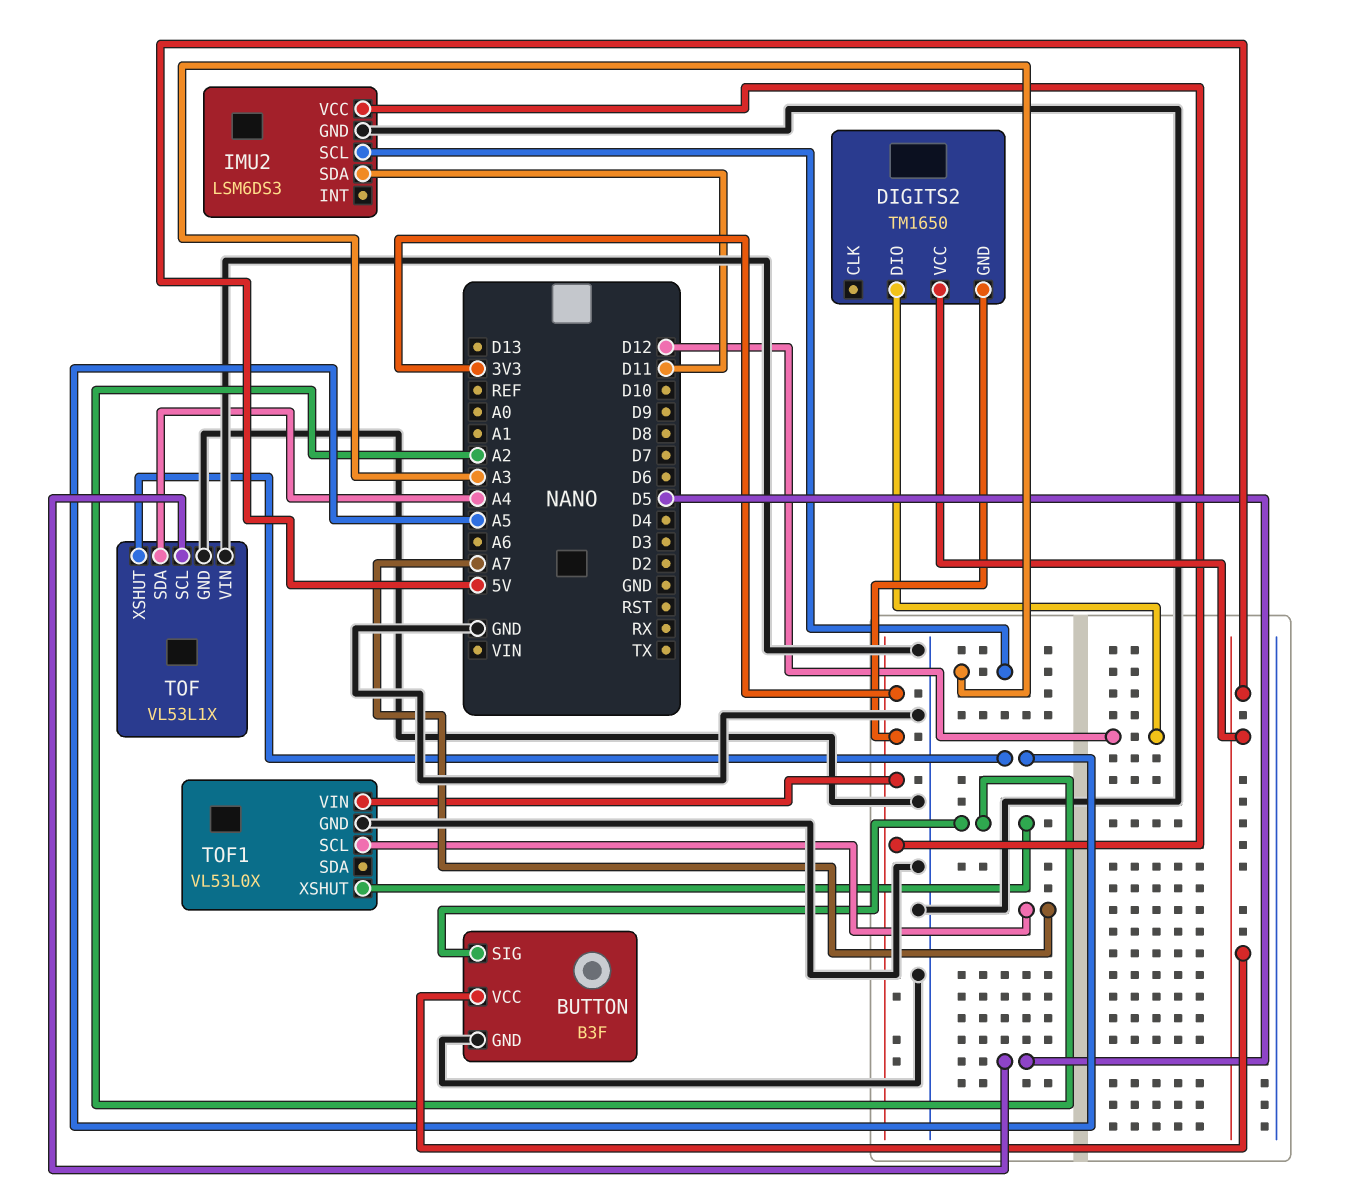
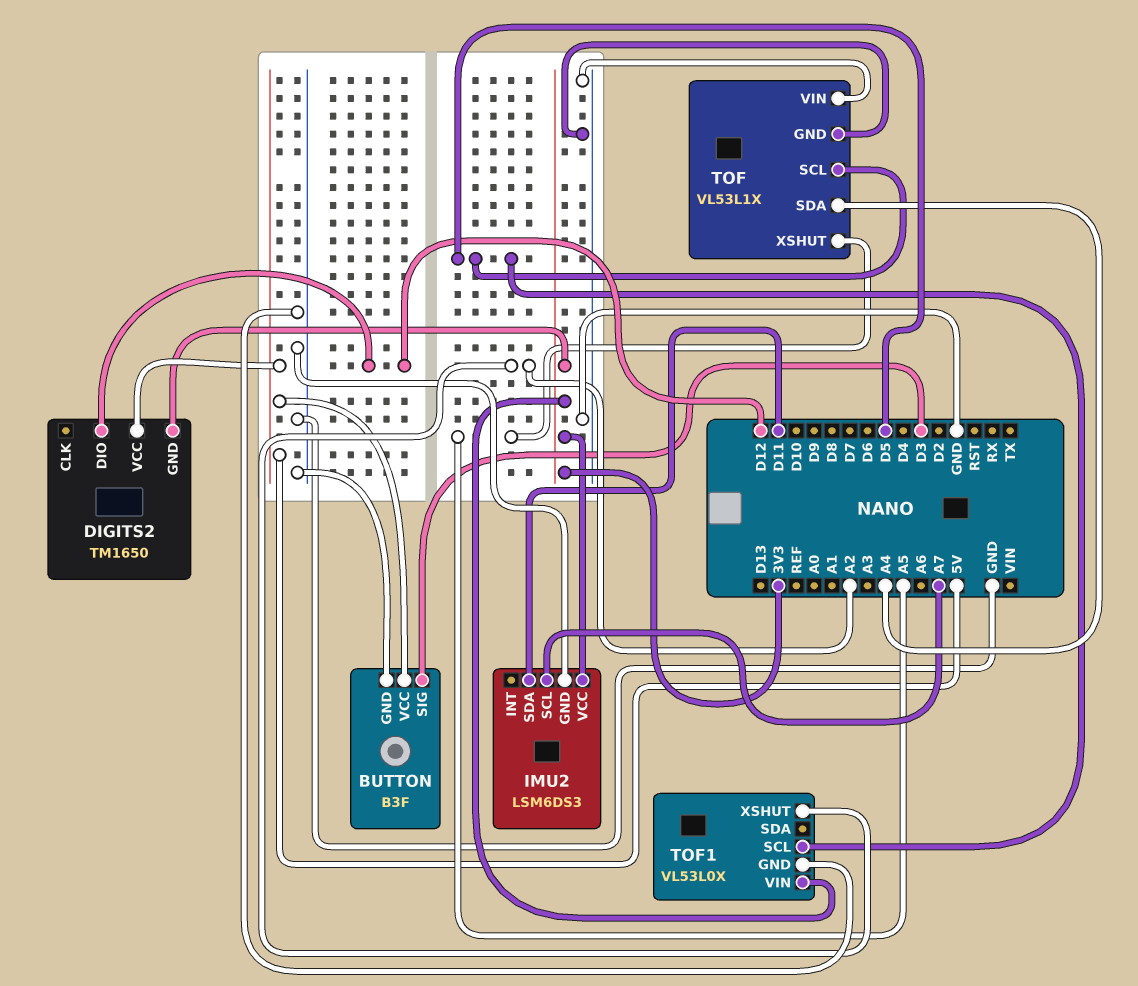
BUTTON pin SIG: A2 -> D3
IMU2 pin SCL: A3 -> A7
TOF1 pin SCL: A7 -> D5

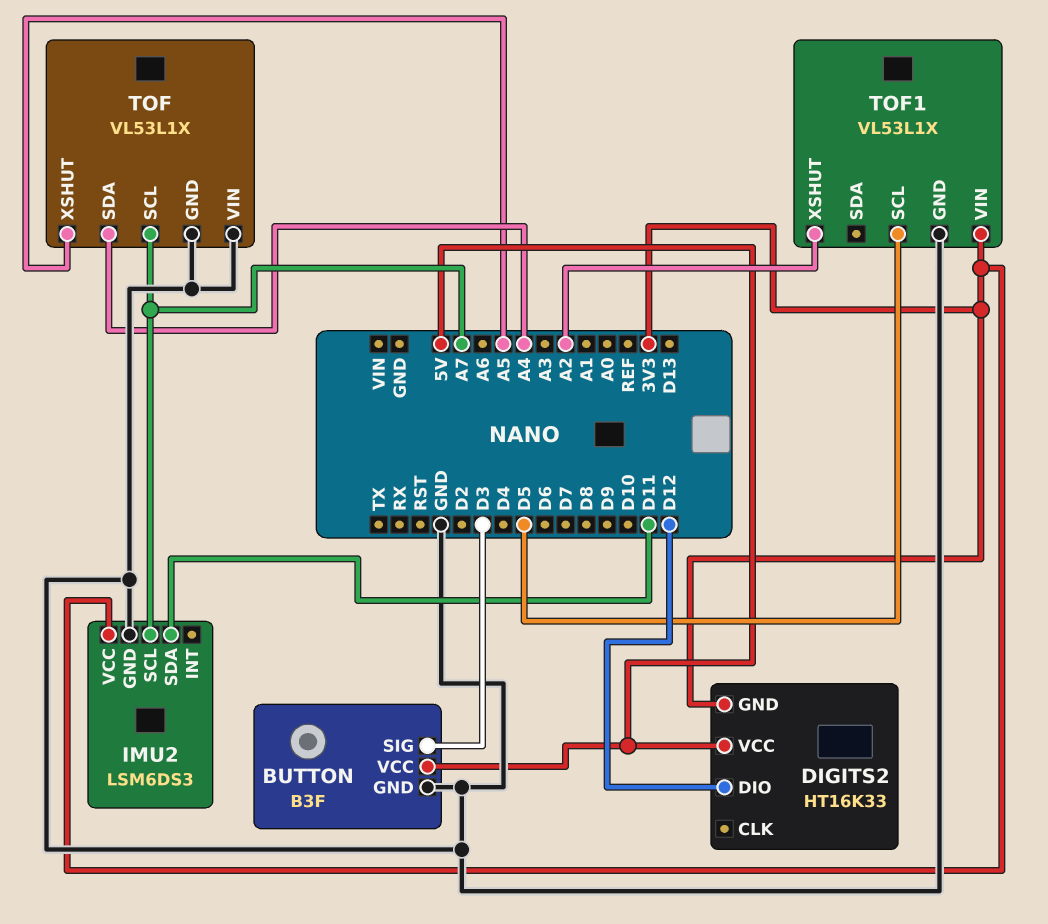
DIGITS2: TM1650 -> HT16K33
TOF pin SCL: D5 -> A7
TOF1: VL53L0X -> VL53L1X

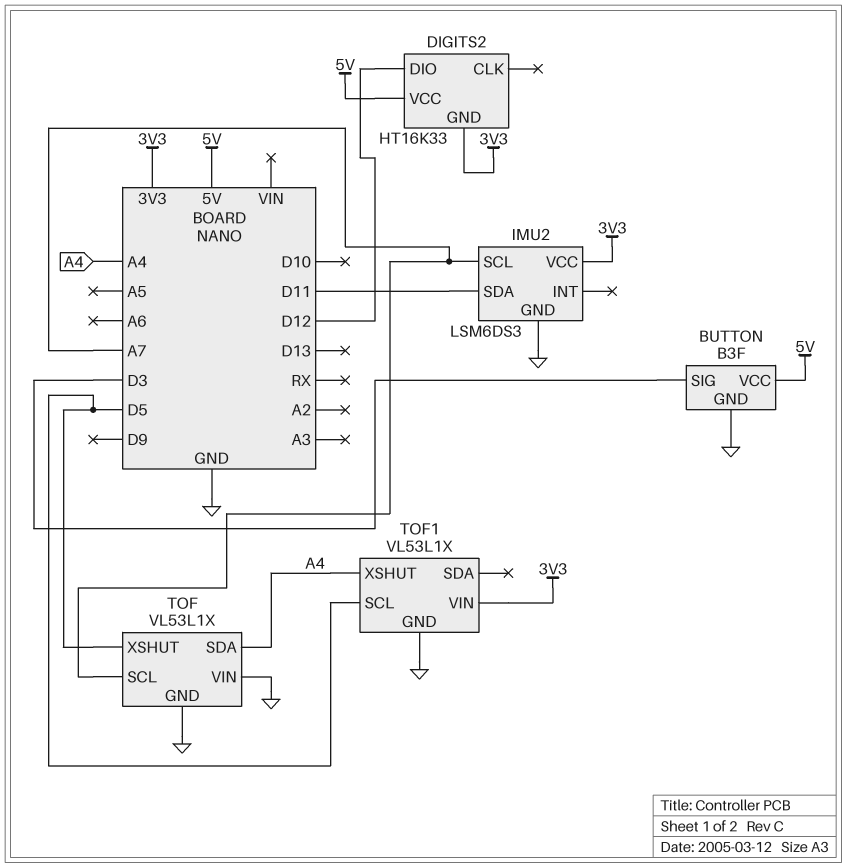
TOF pin XSHUT: A5 -> D5
TOF1 pin XSHUT: A2 -> A4

